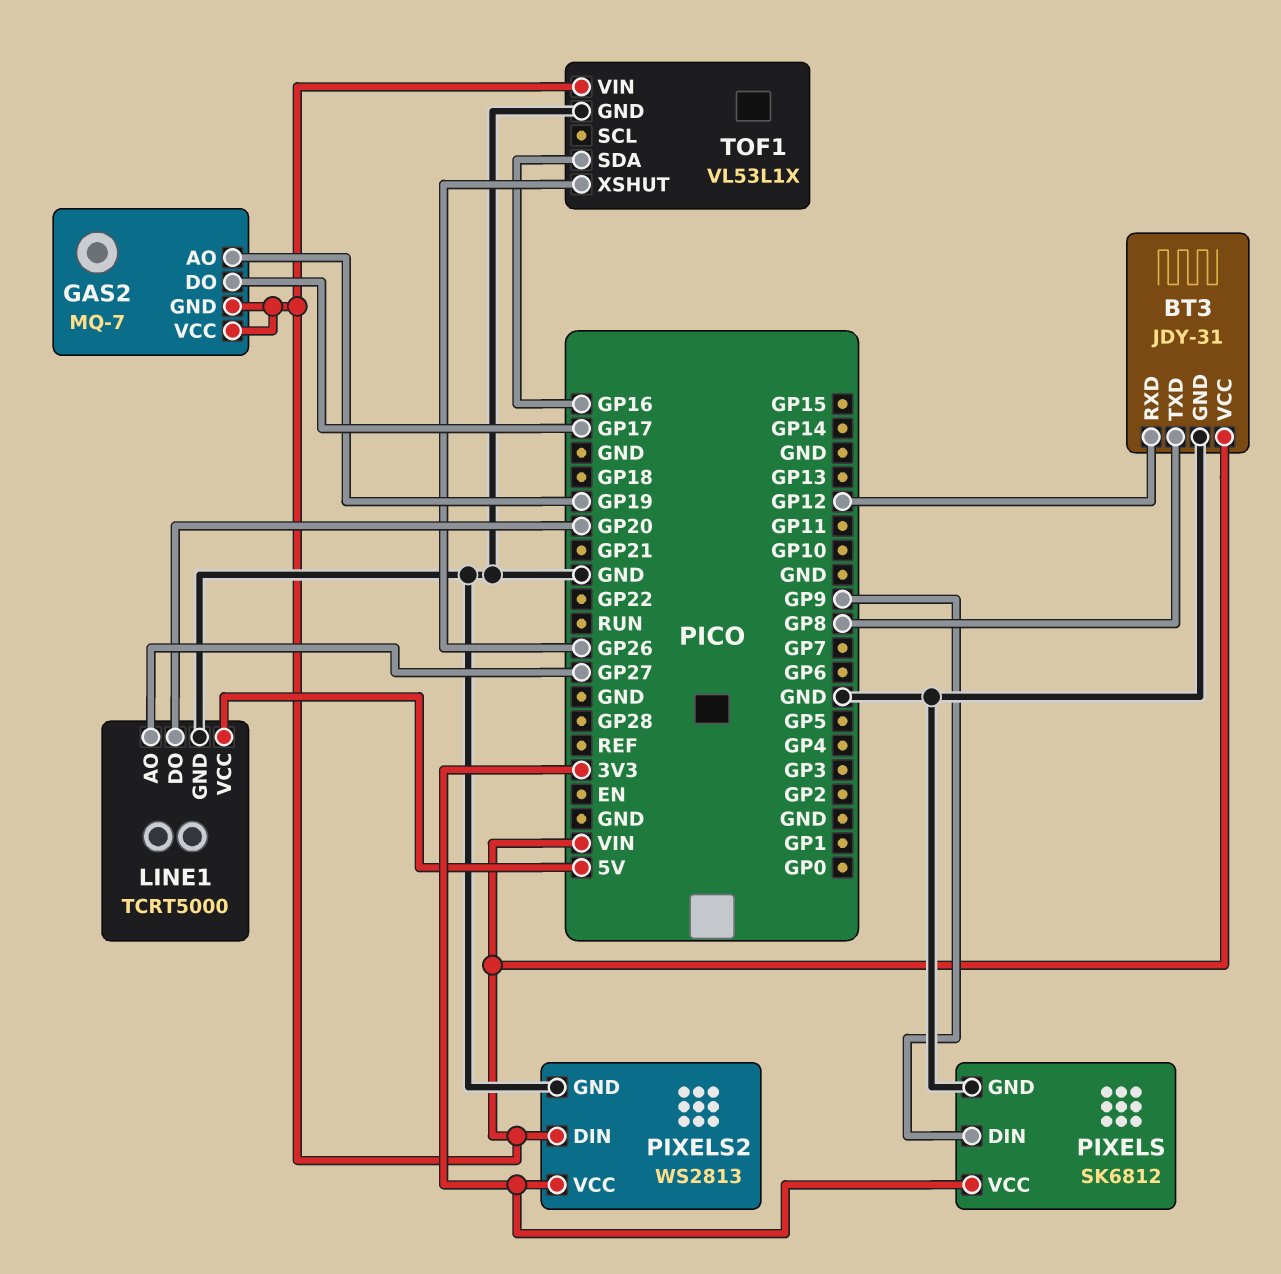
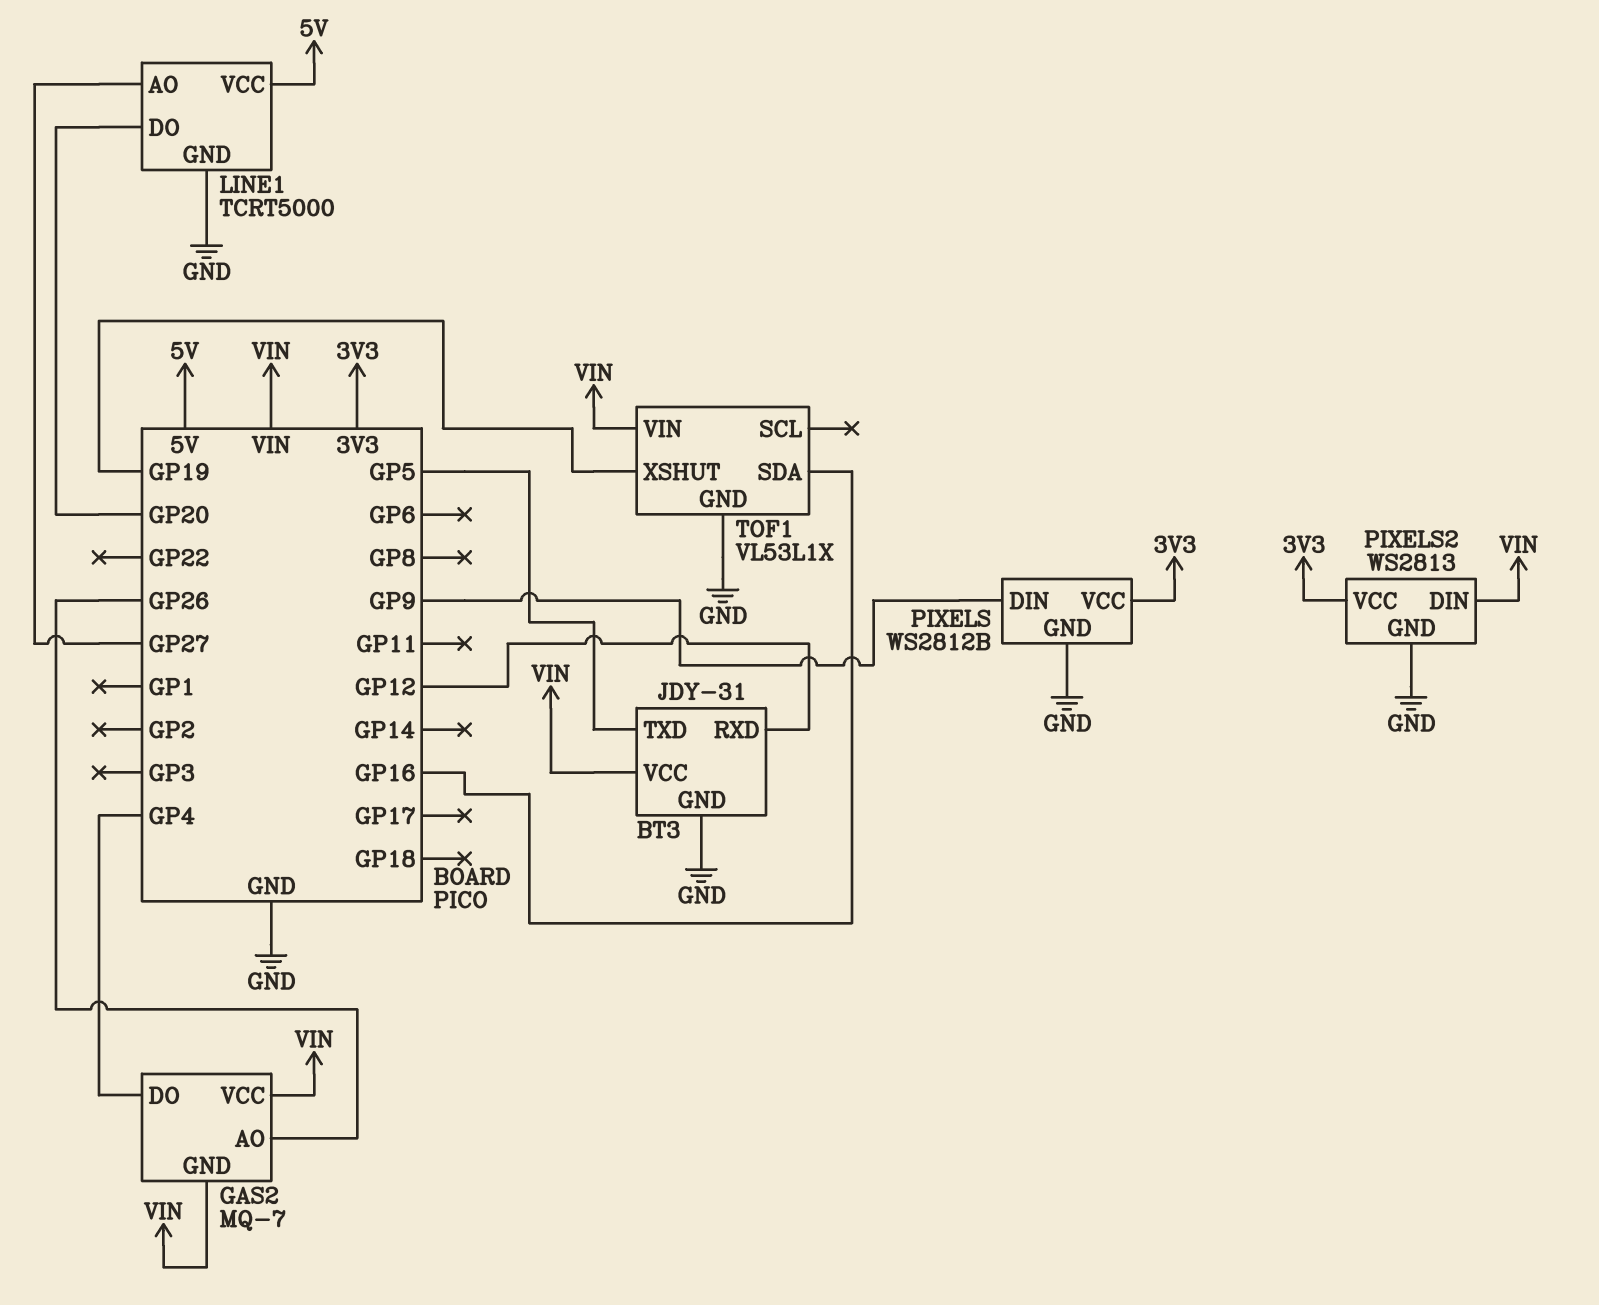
BT3 pin TXD: GP8 -> GP5
GAS2 pin AO: GP19 -> GP26
GAS2 pin DO: GP17 -> GP4
PIXELS: SK6812 -> WS2812B
TOF1 pin XSHUT: GP26 -> GP19

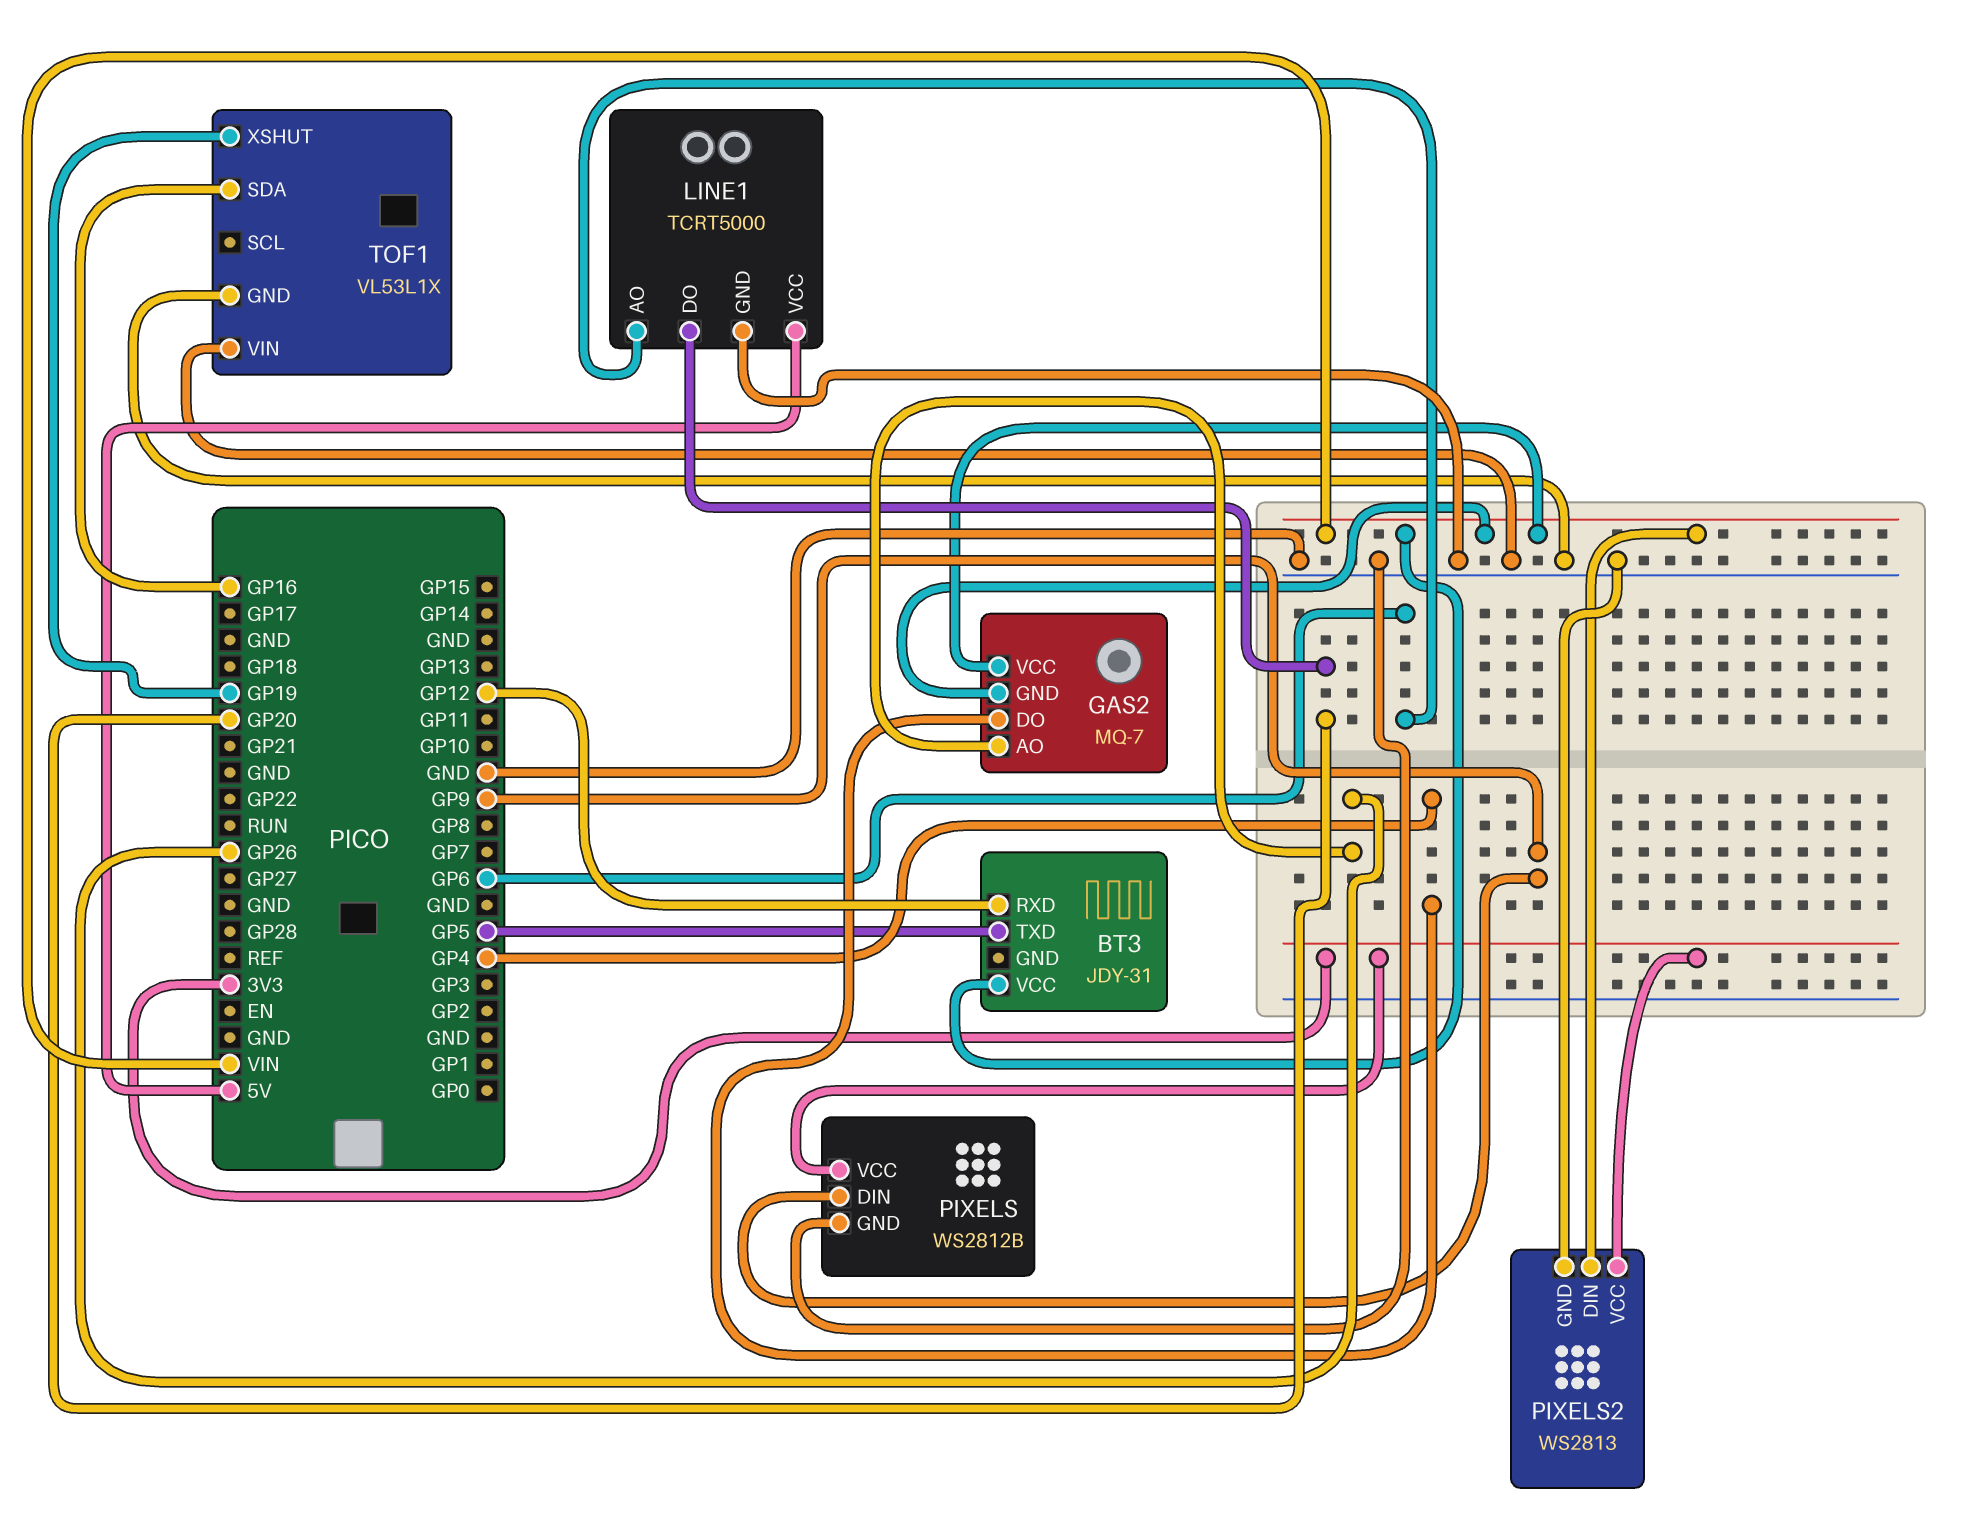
BT3 pin GND: GND -> none
LINE1 pin AO: GP27 -> GP6
TOF1 pin VIN: VIN -> GND

